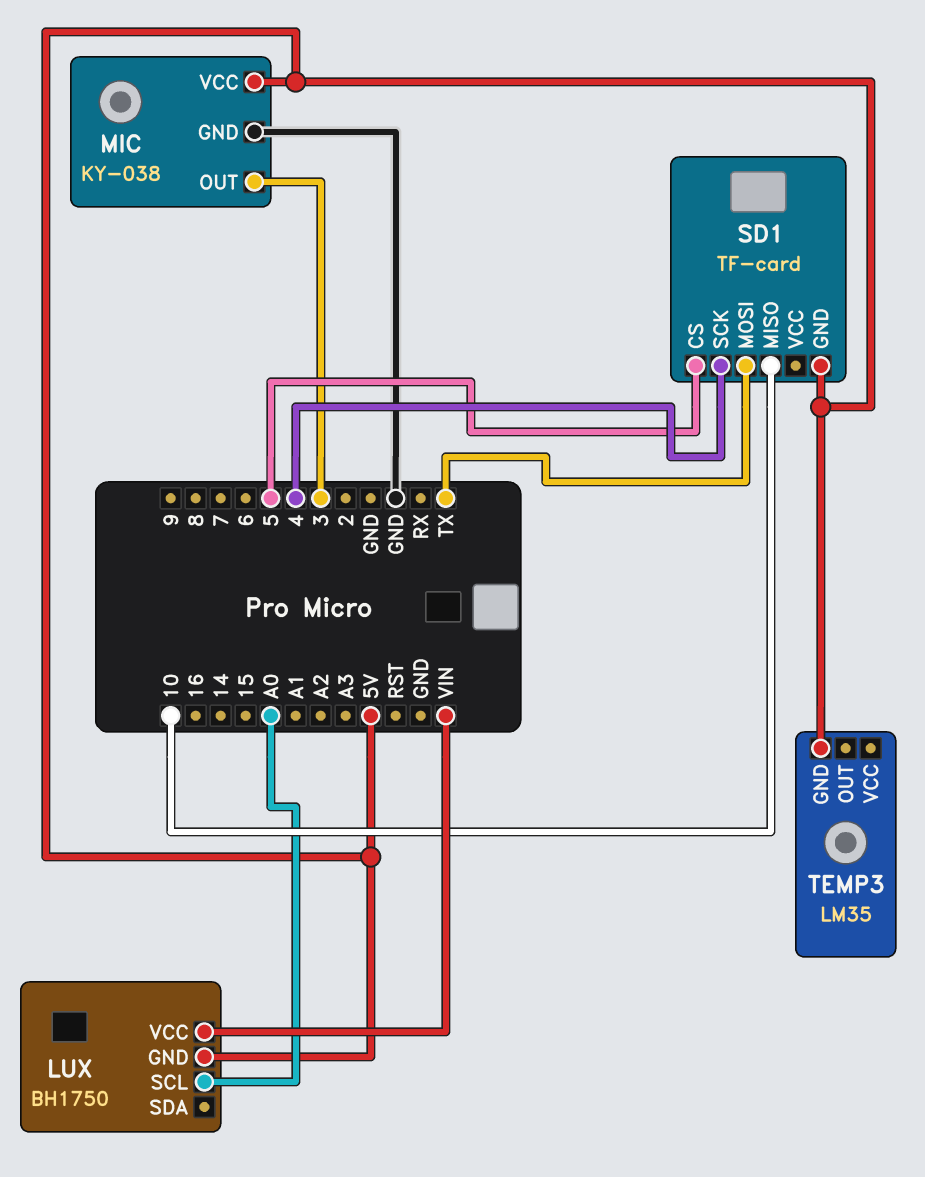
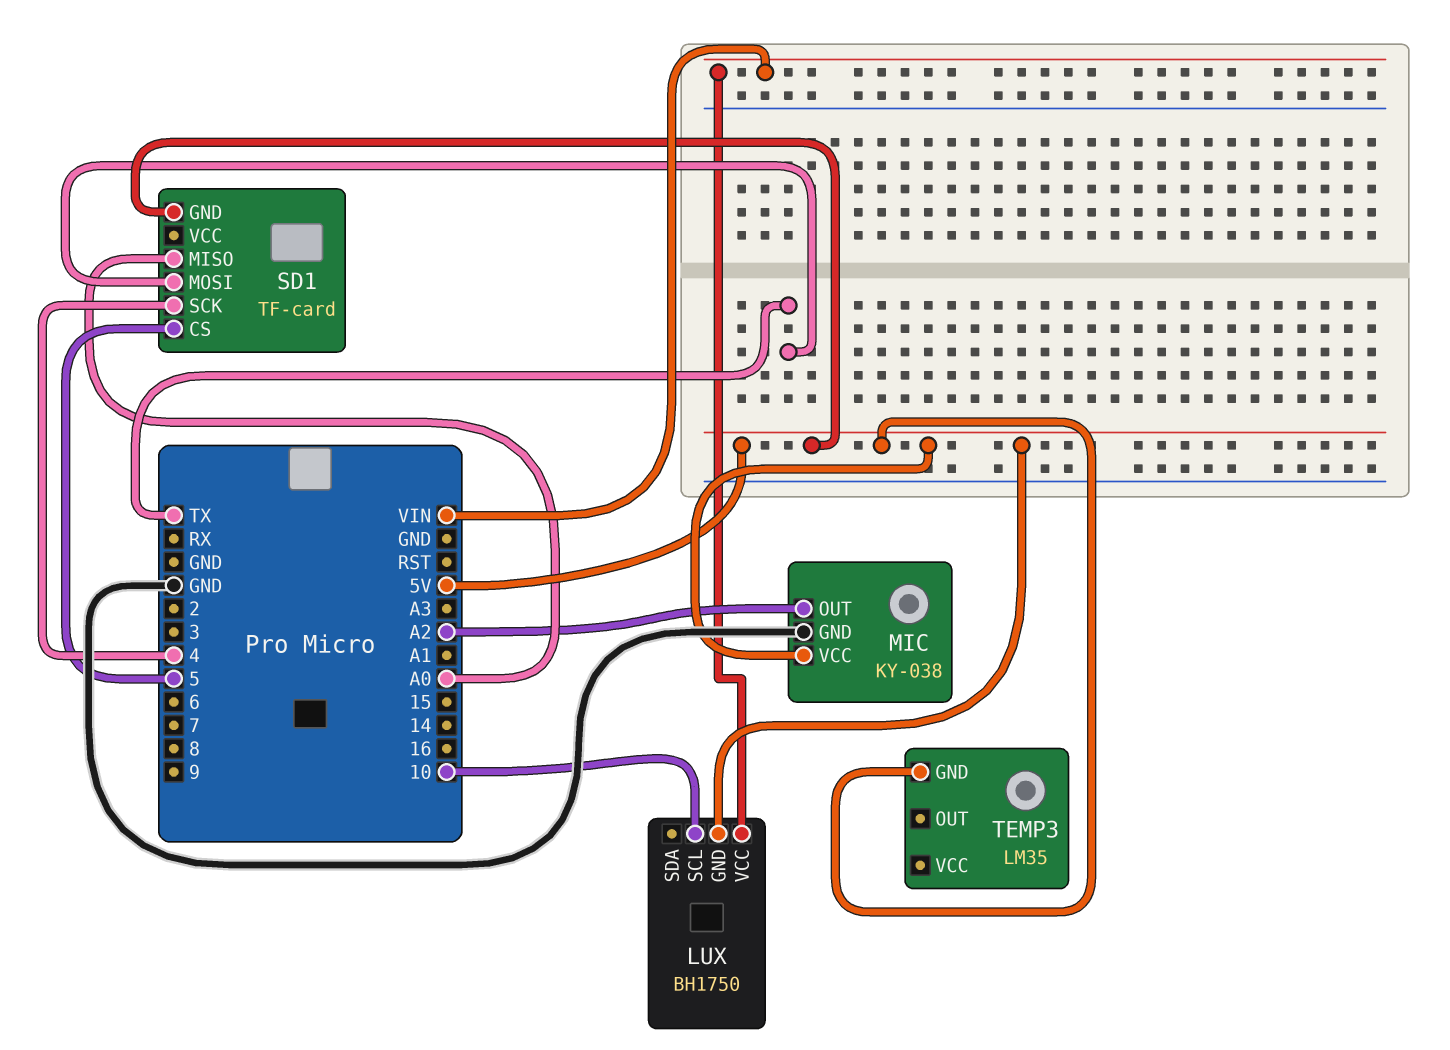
LUX pin SCL: A0 -> 10
MIC pin OUT: 3 -> A2
SD1 pin MISO: 10 -> A0

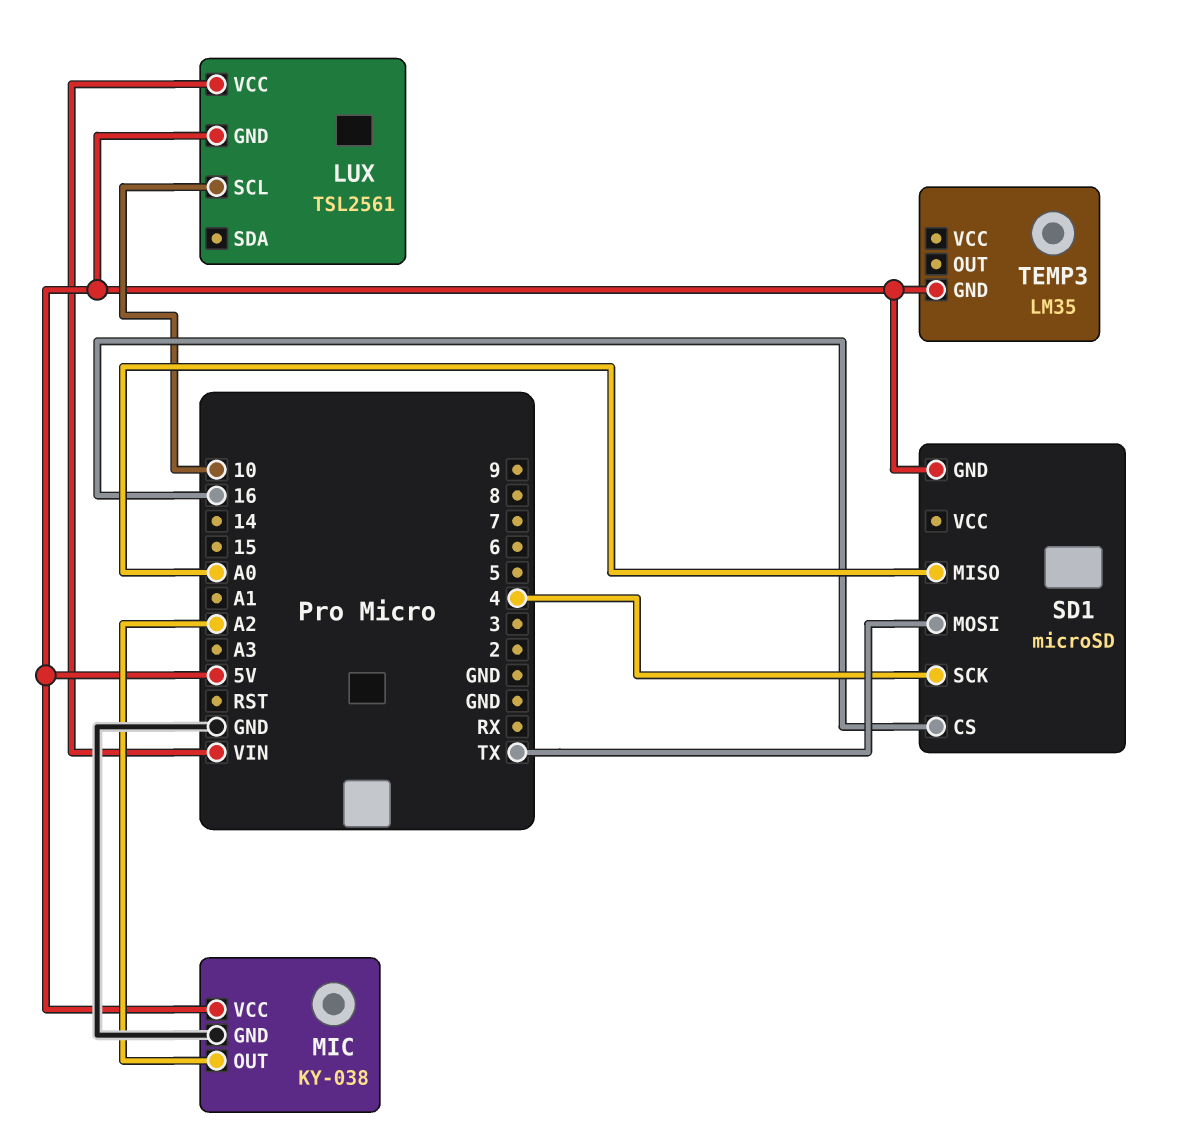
LUX: BH1750 -> TSL2561
SD1: TF-card -> microSD
SD1 pin CS: 5 -> 16

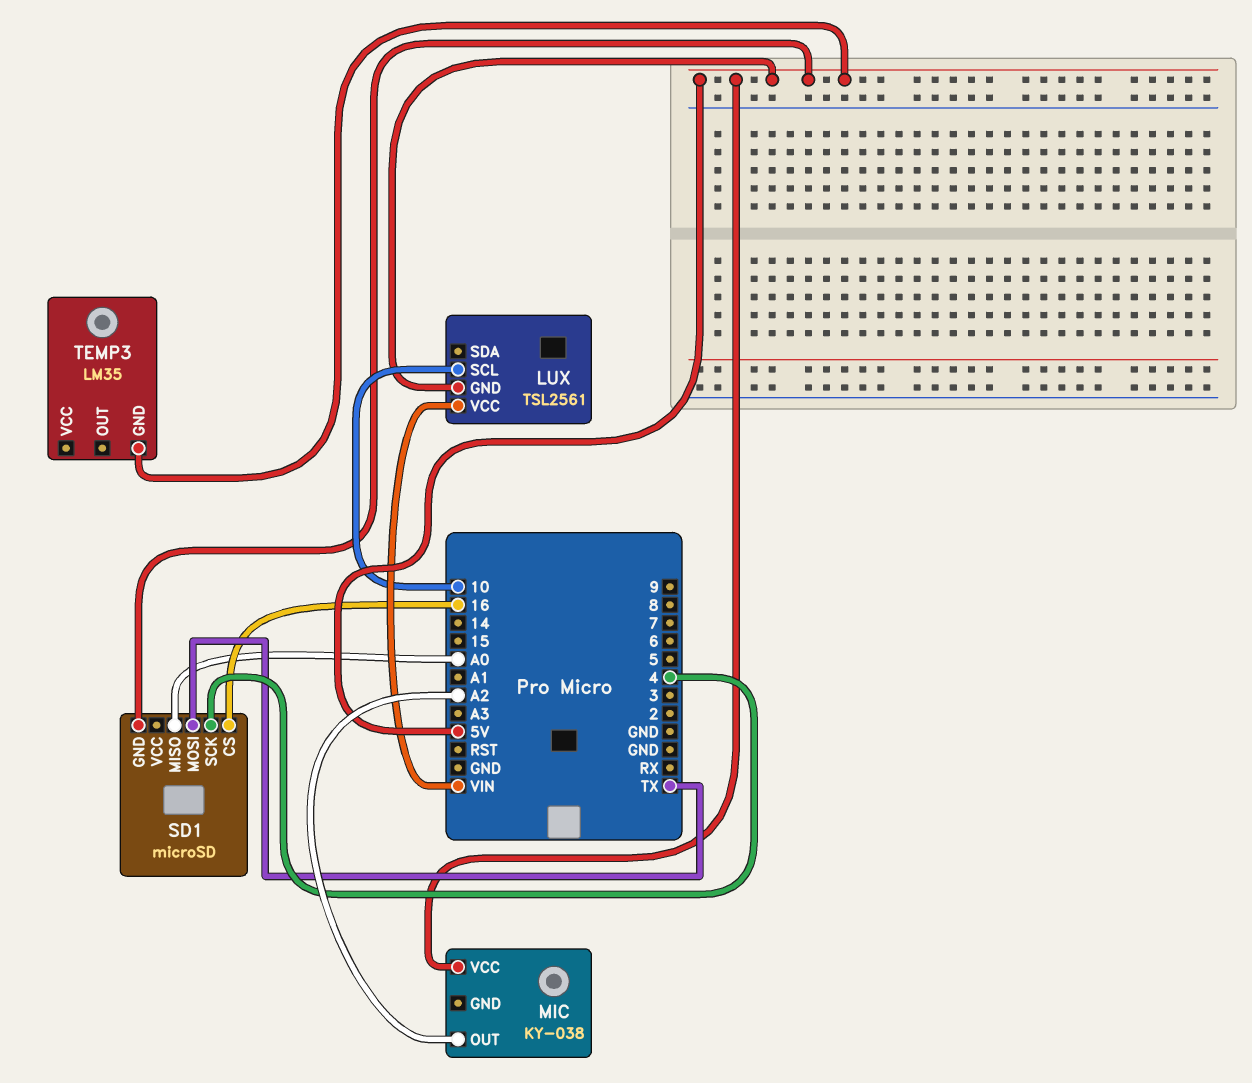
MIC pin GND: GND -> none

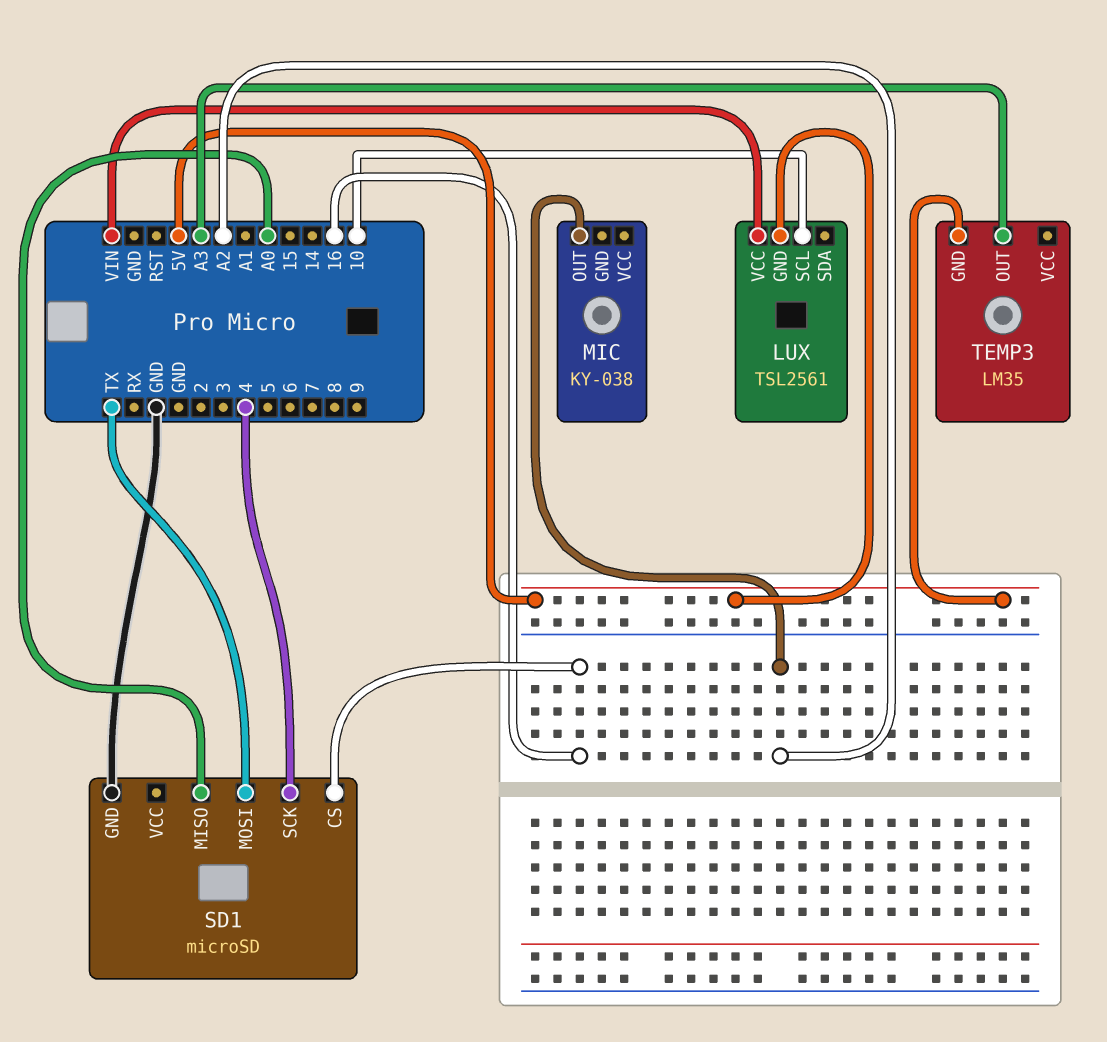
MIC pin VCC: 5V -> none
SD1 pin GND: 5V -> GND
TEMP3 pin OUT: none -> A3

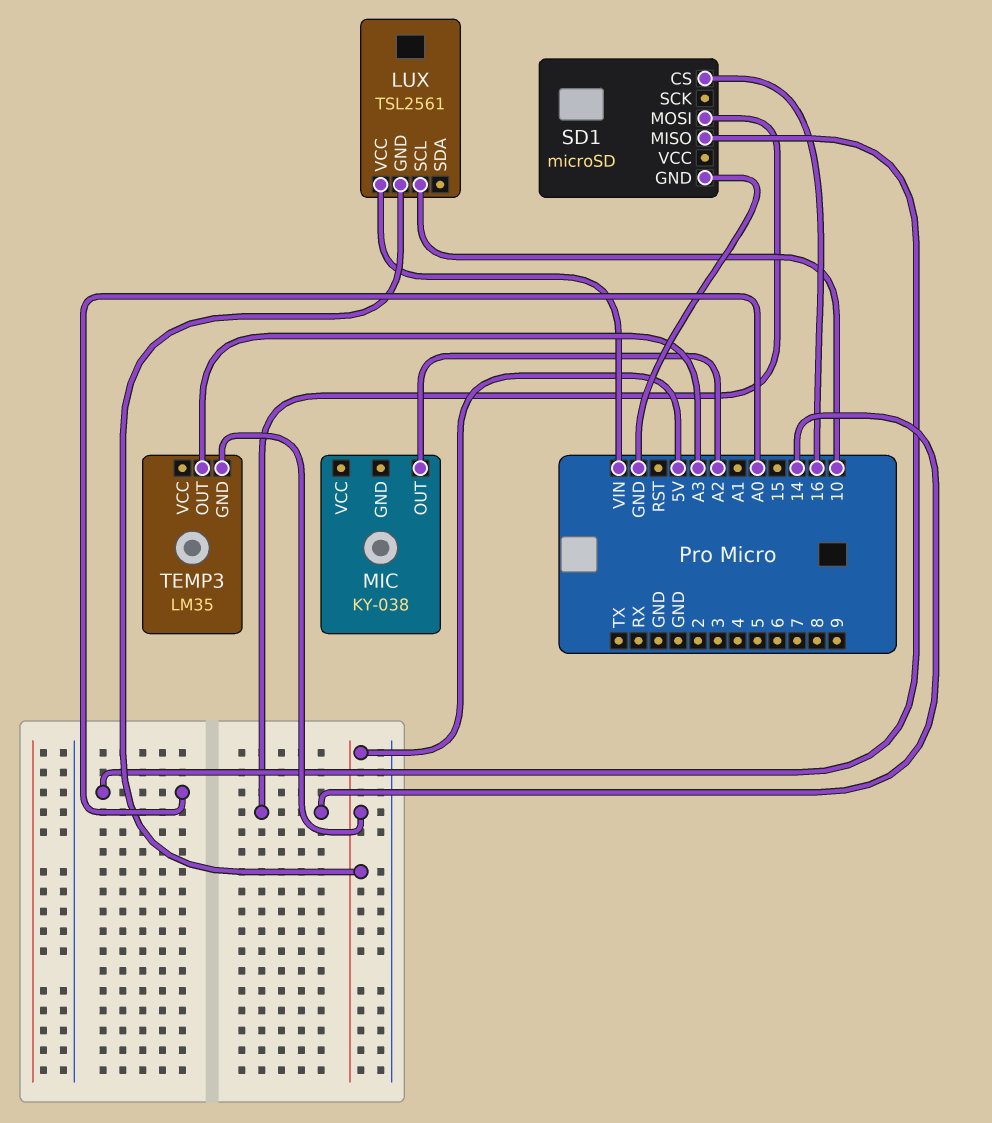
SD1 pin MOSI: TX -> 14
SD1 pin SCK: 4 -> none

